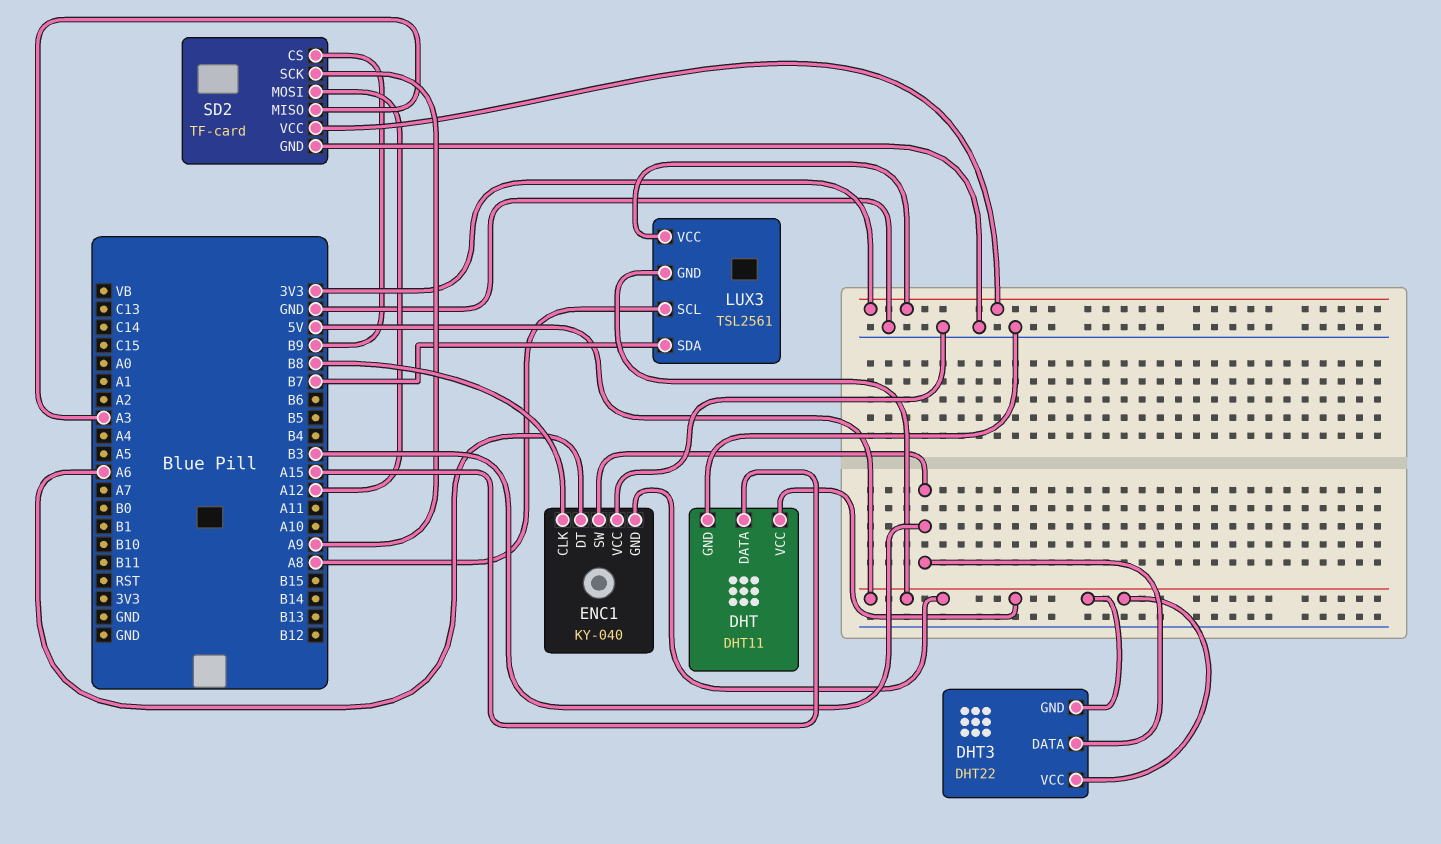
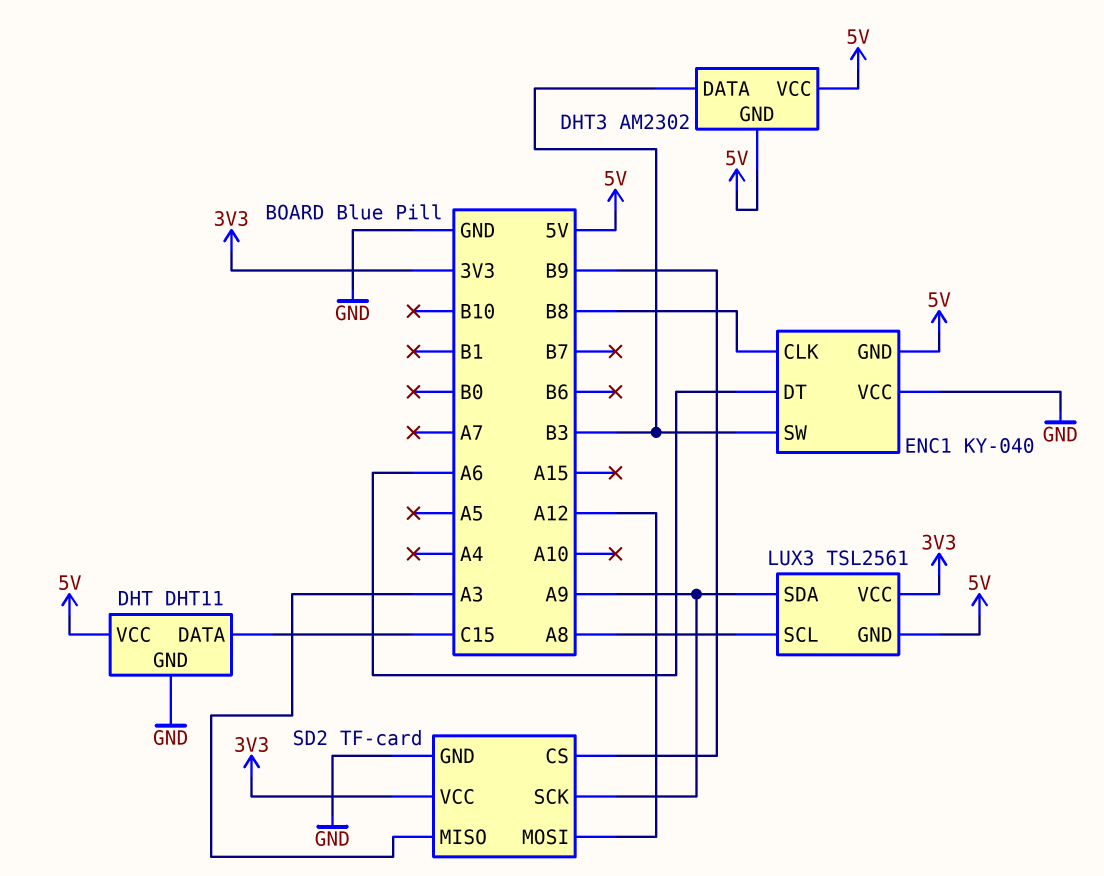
DHT pin DATA: A15 -> C15
DHT3: DHT22 -> AM2302
LUX3 pin SDA: B7 -> A9

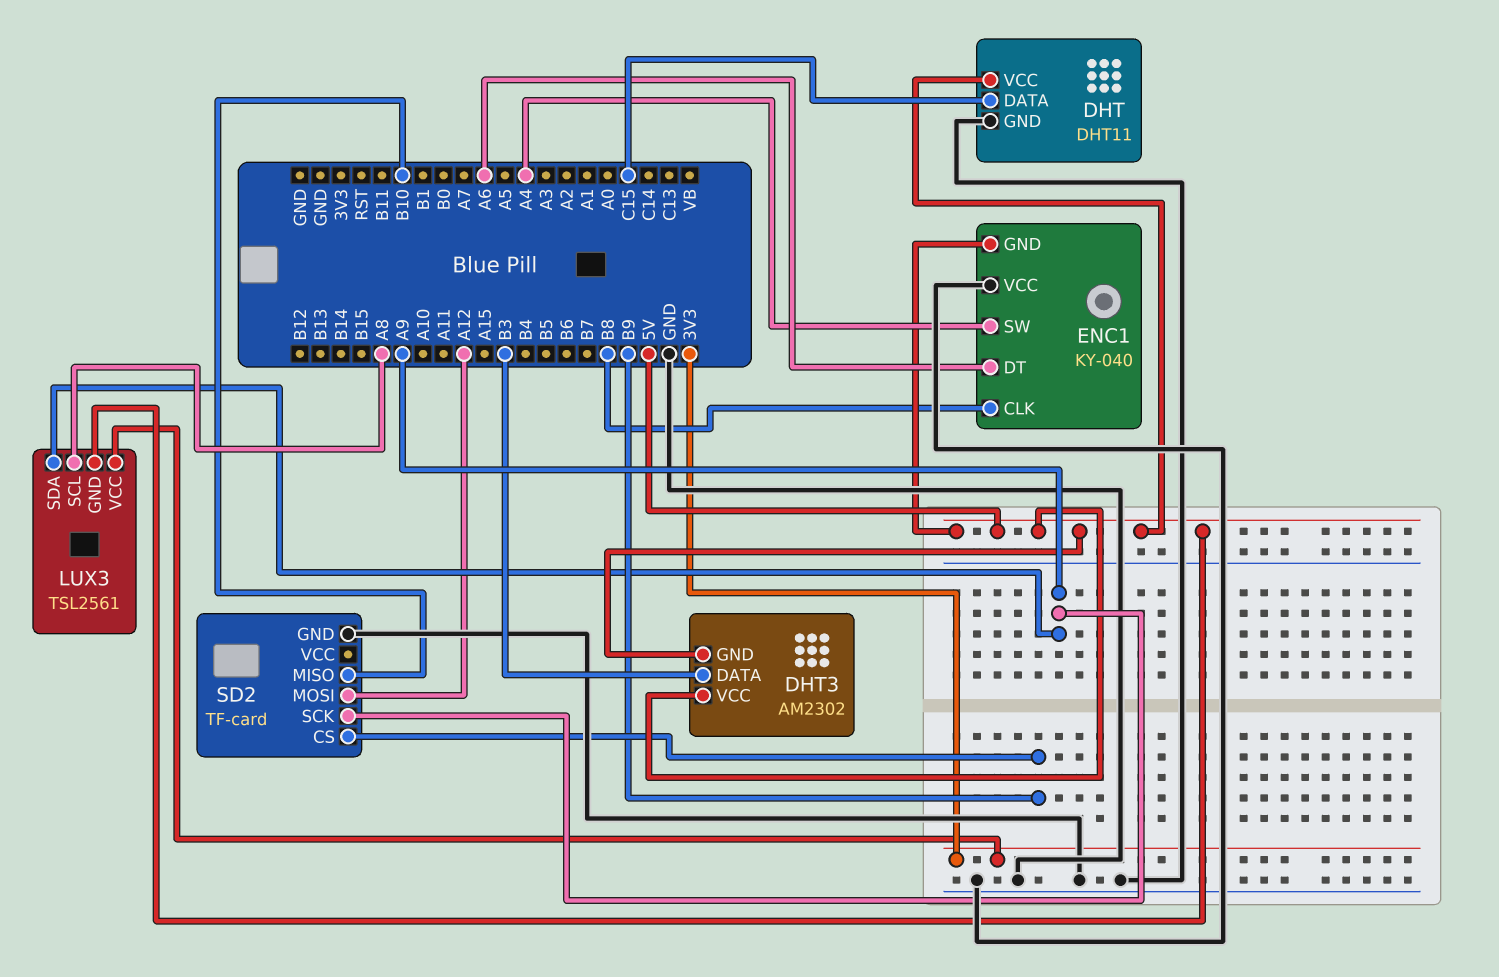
ENC1 pin SW: B3 -> A4
SD2 pin MISO: A3 -> B10
SD2 pin VCC: 3V3 -> none

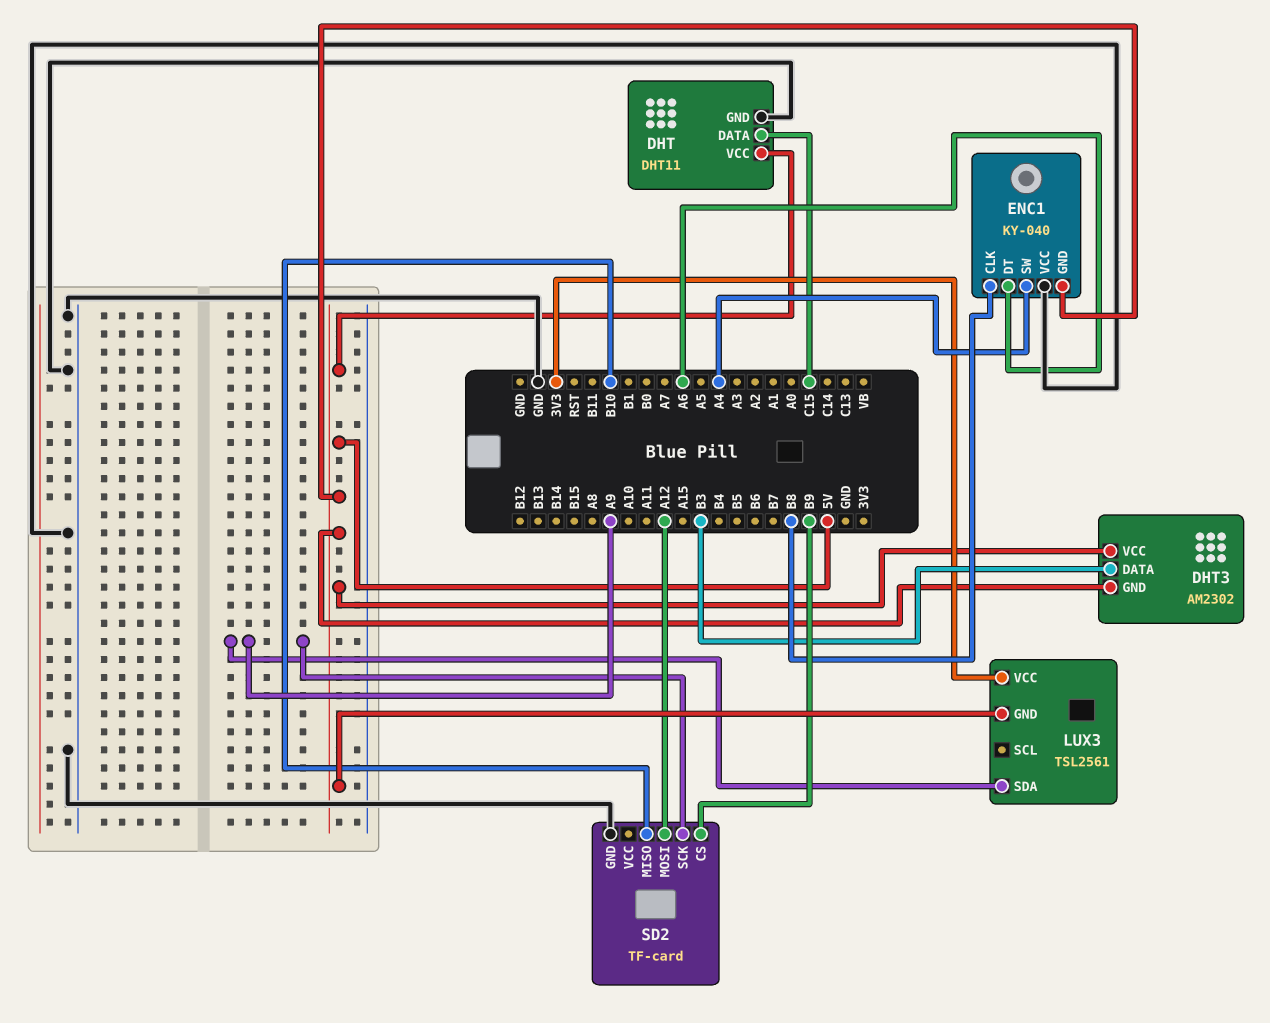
LUX3 pin SCL: A8 -> none

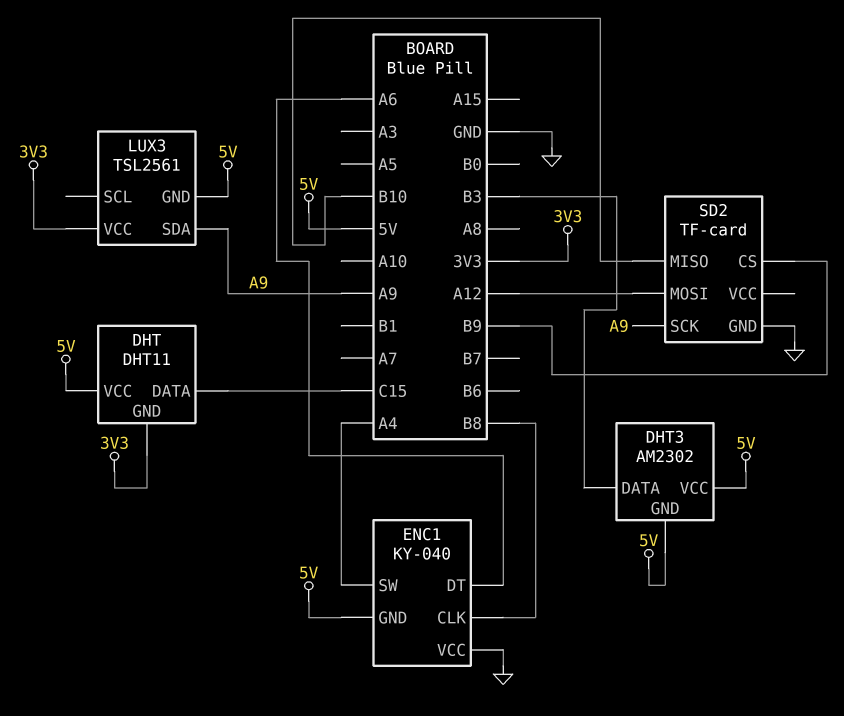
DHT pin GND: GND -> 3V3

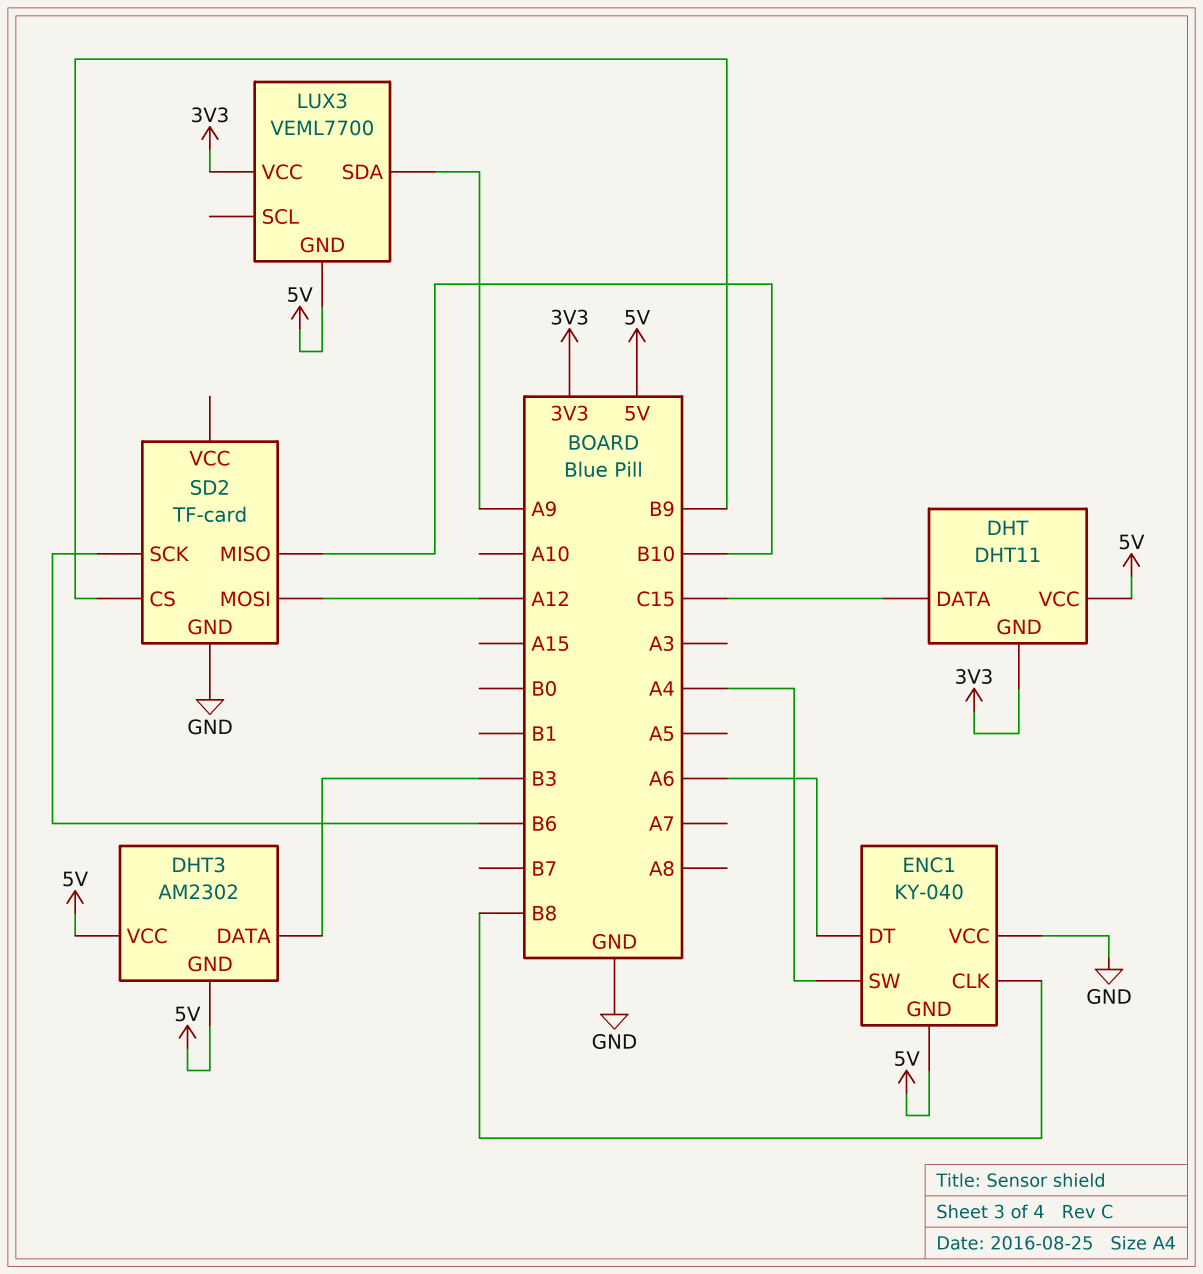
LUX3: TSL2561 -> VEML7700
SD2 pin SCK: A9 -> B6

